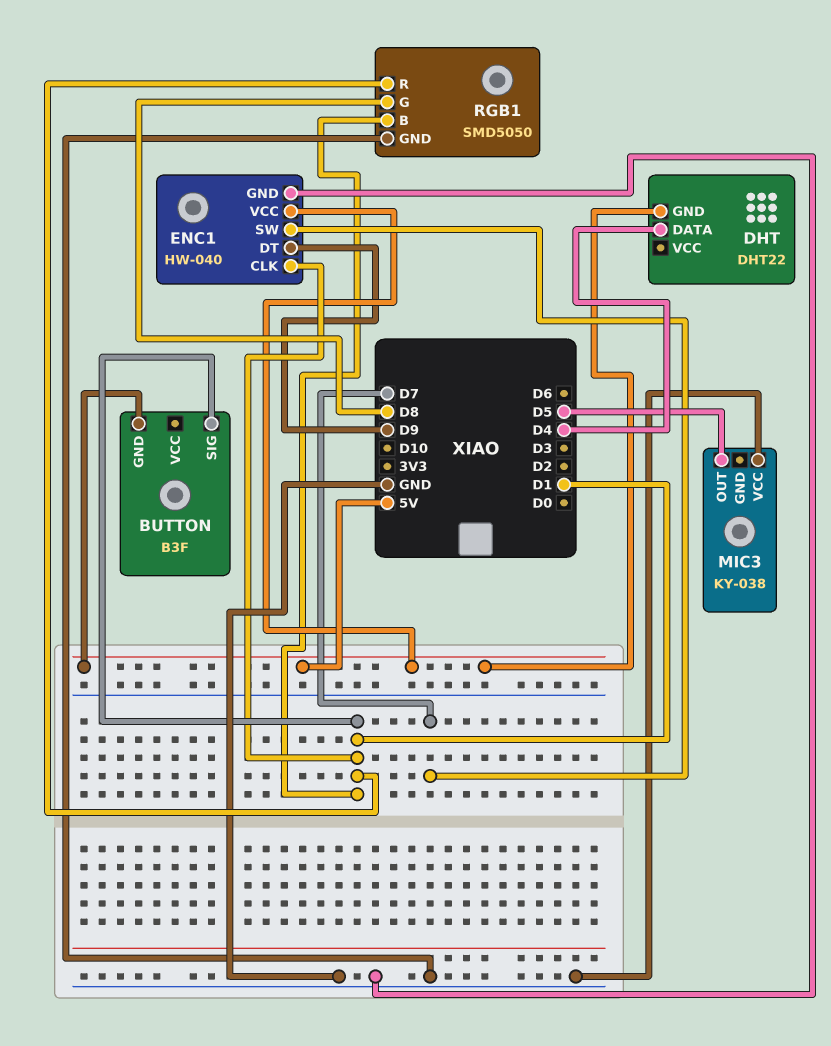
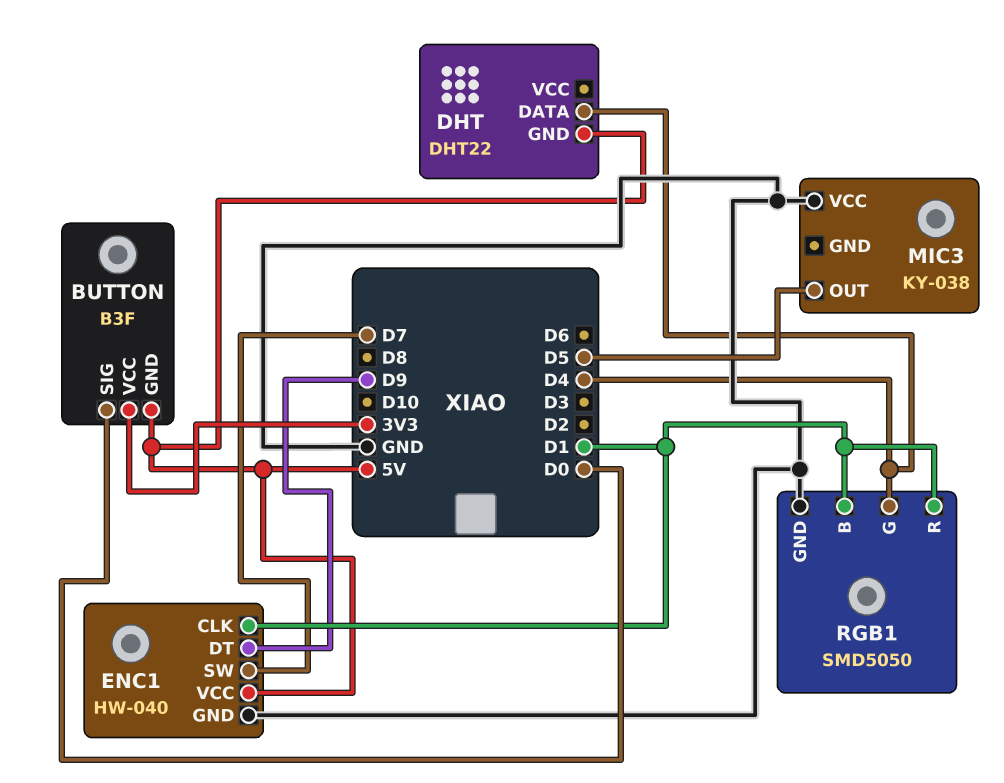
BUTTON pin SIG: D1 -> D0
BUTTON pin VCC: none -> 3V3
RGB1 pin G: D8 -> D4

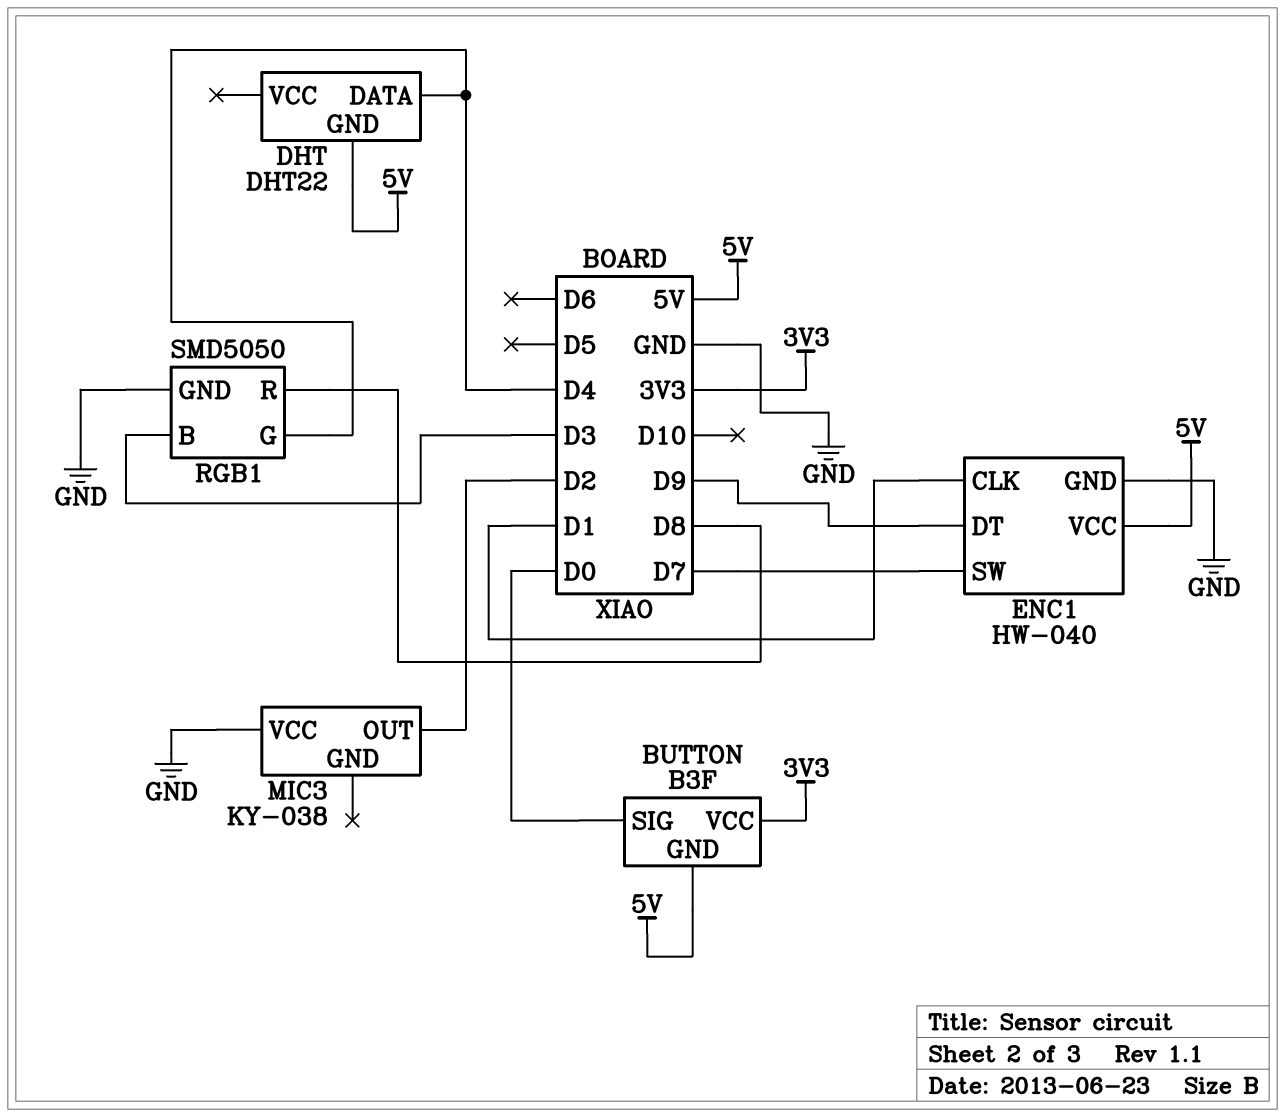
MIC3 pin OUT: D5 -> D2
RGB1 pin B: D1 -> D3
RGB1 pin R: D1 -> D8

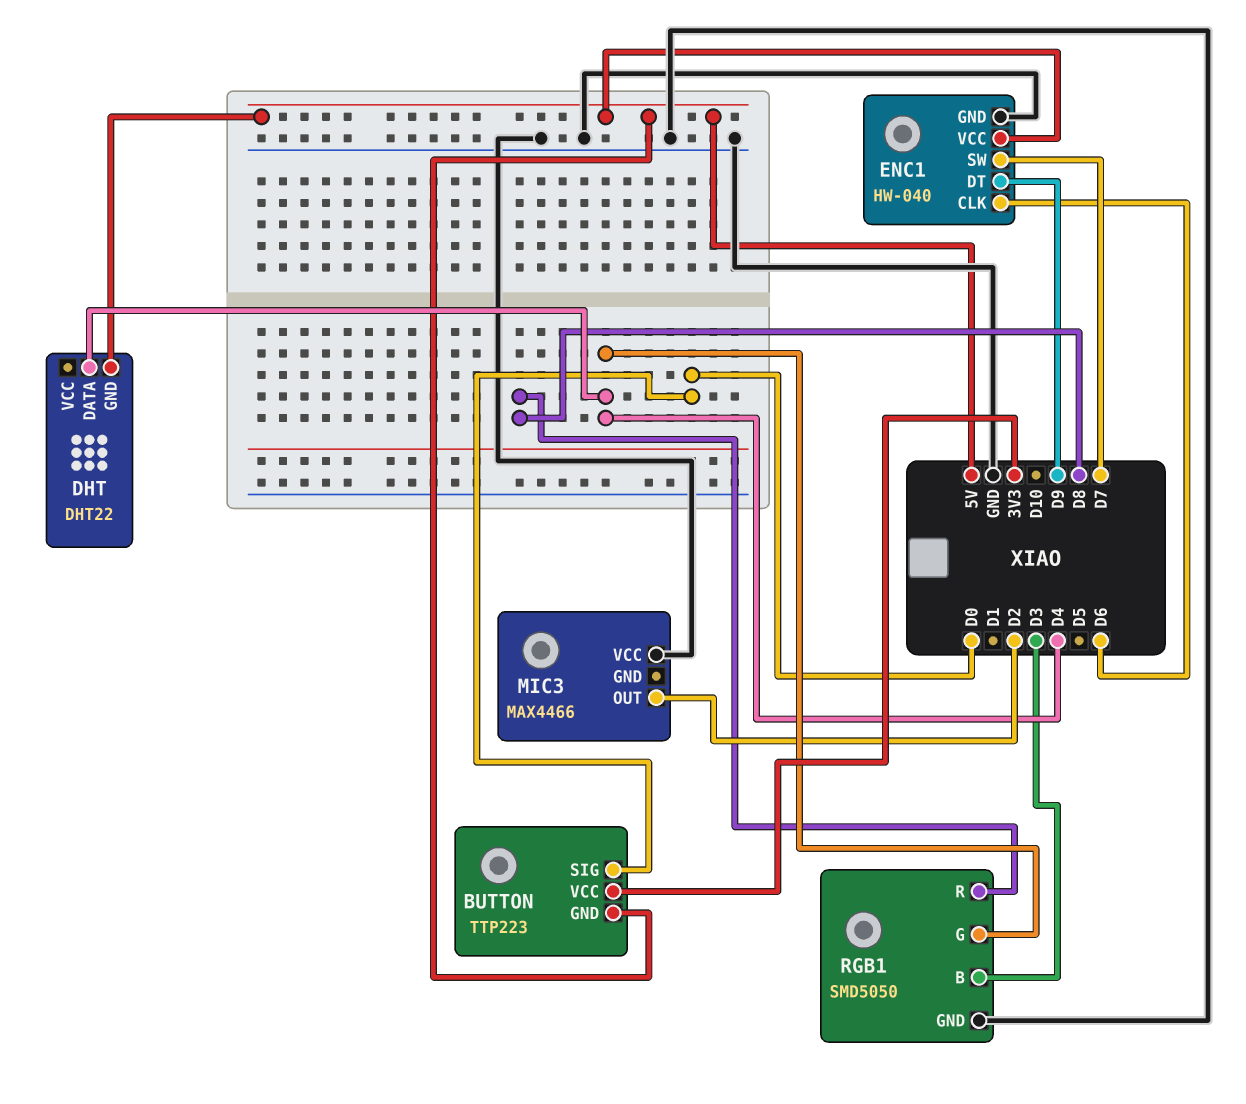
BUTTON: B3F -> TTP223
ENC1 pin CLK: D1 -> D6
MIC3: KY-038 -> MAX4466

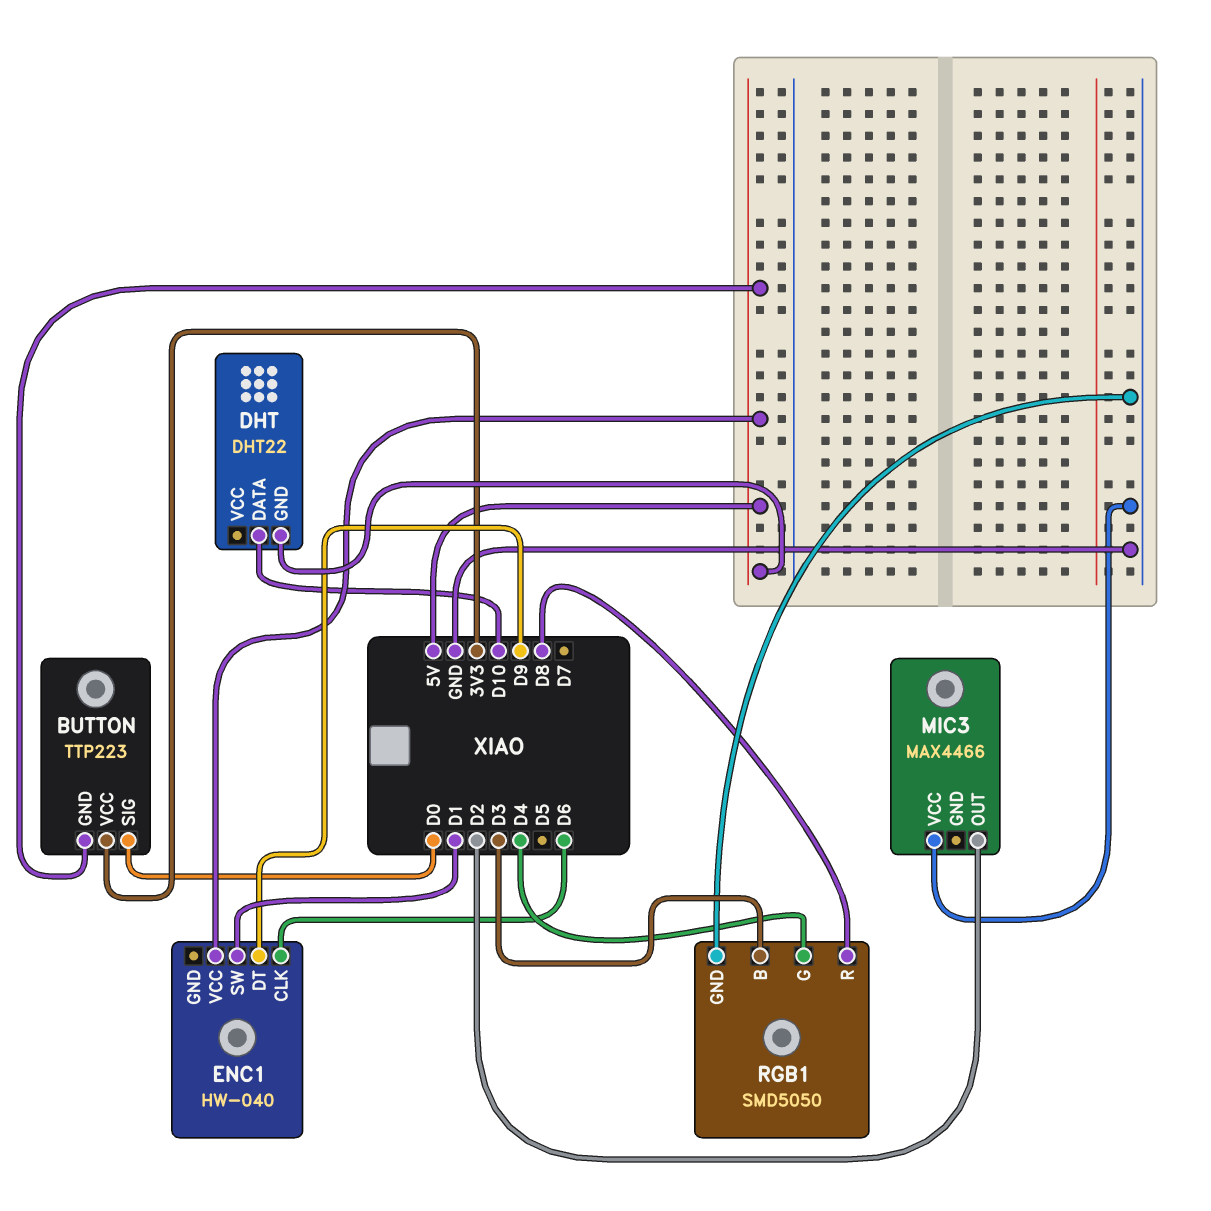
DHT pin DATA: D4 -> D10
ENC1 pin GND: GND -> none
ENC1 pin SW: D7 -> D1

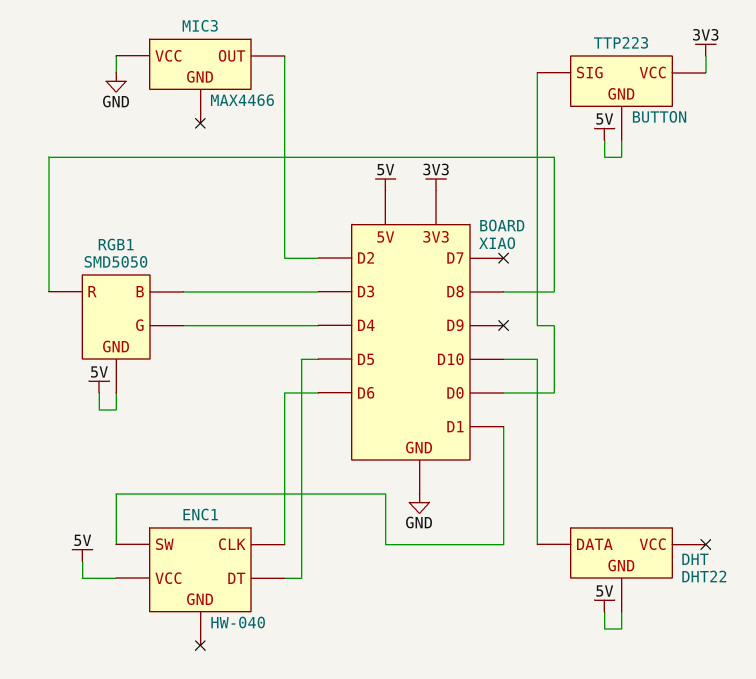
ENC1 pin DT: D9 -> D5
RGB1 pin GND: GND -> 5V

